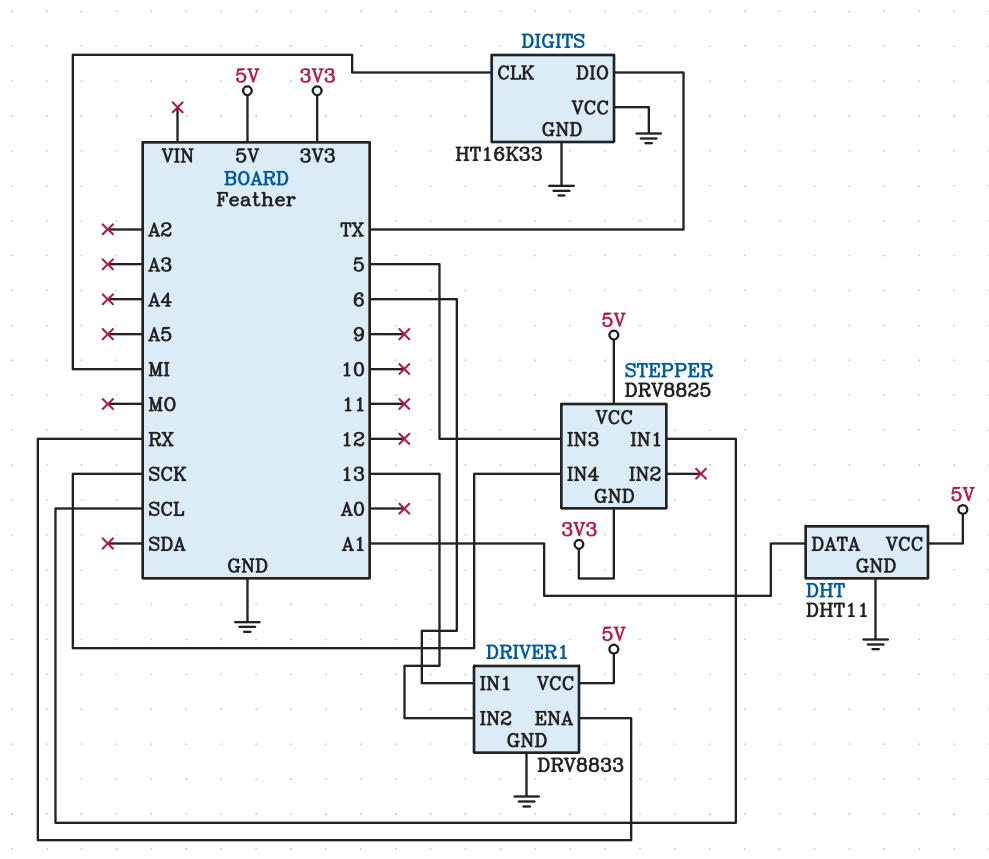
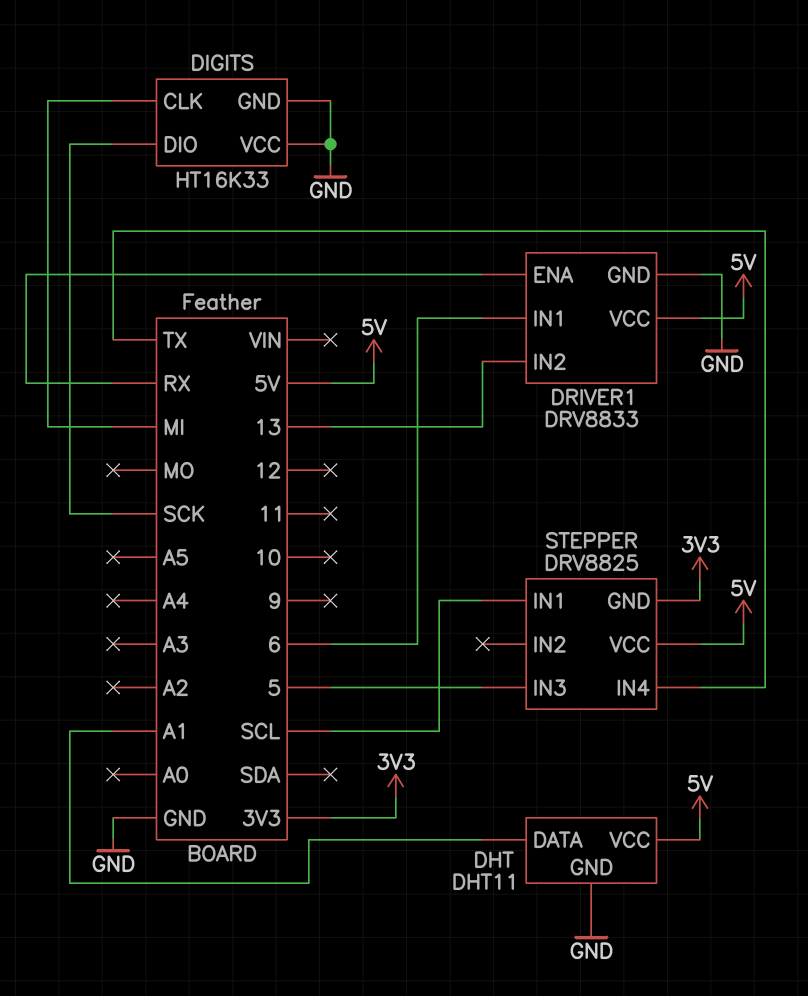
DIGITS pin DIO: TX -> SCK
STEPPER pin IN4: SCK -> TX

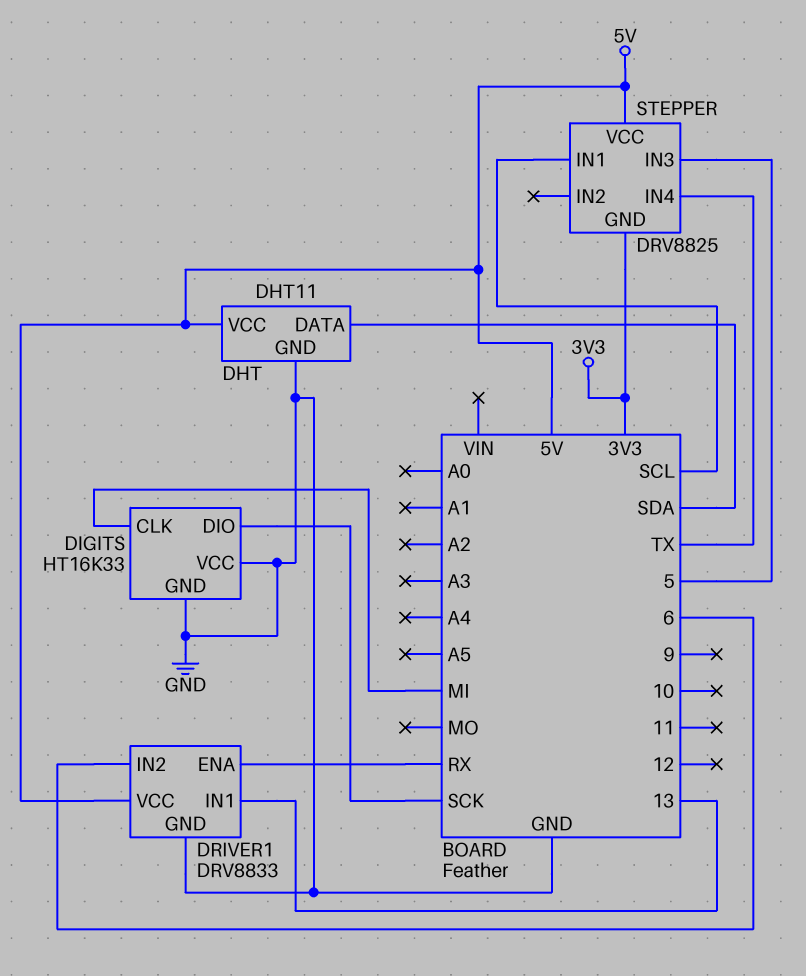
DHT pin DATA: A1 -> SDA
DRIVER1 pin IN1: 6 -> 13
DRIVER1 pin IN2: 13 -> 6

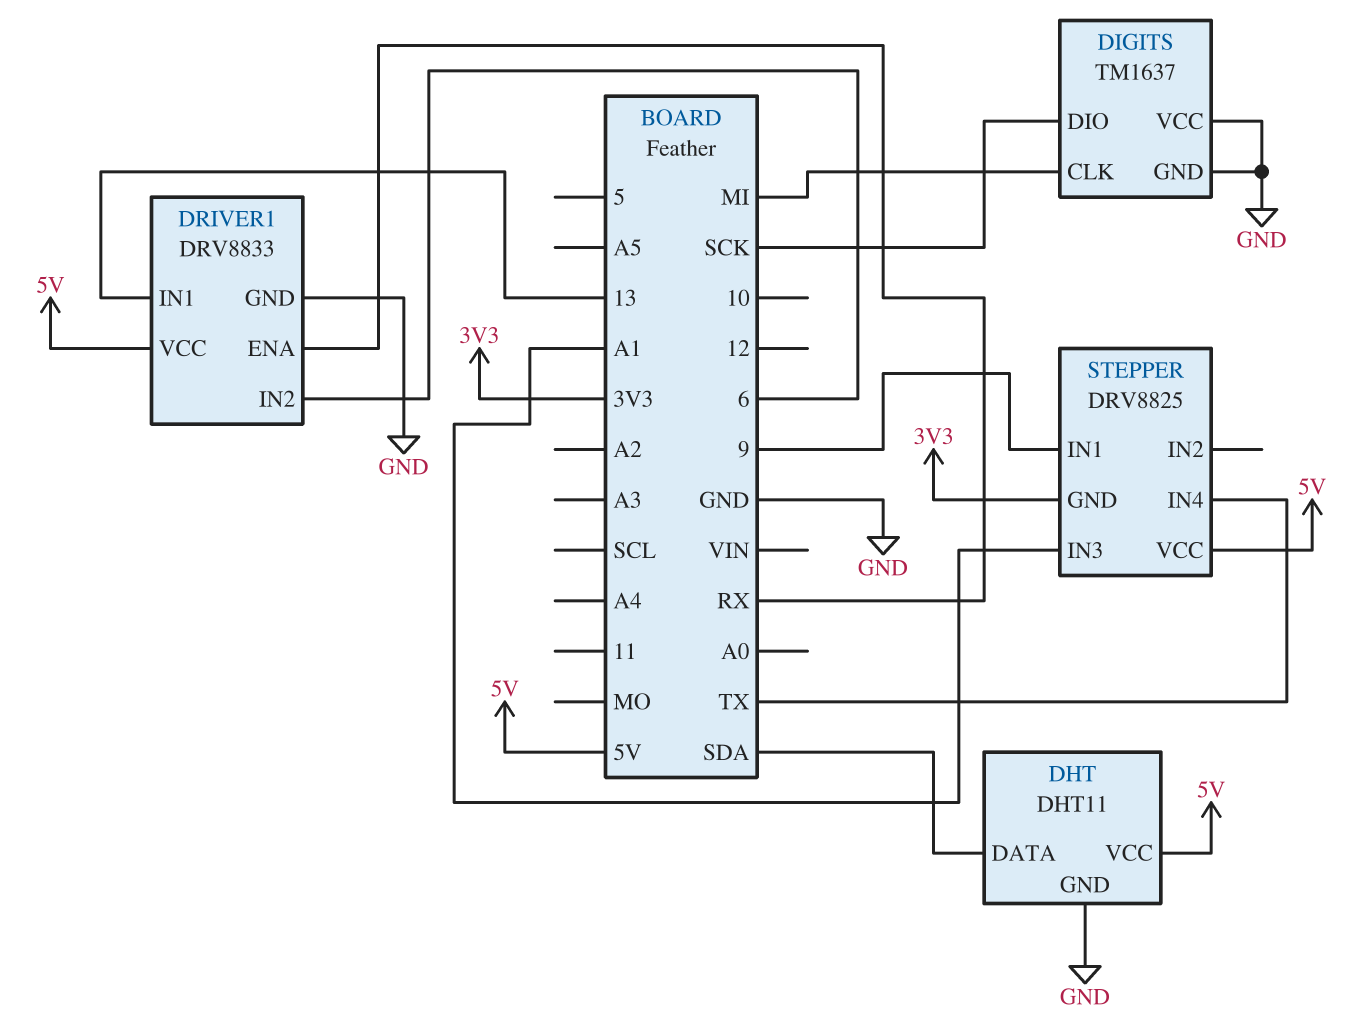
DIGITS: HT16K33 -> TM1637
STEPPER pin IN1: SCL -> 9
STEPPER pin IN3: 5 -> A1

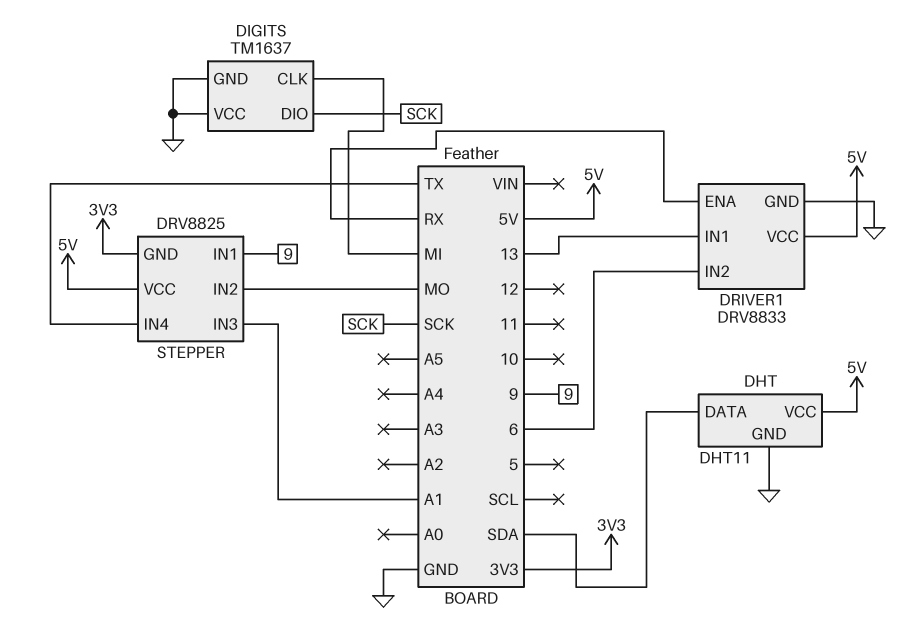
STEPPER pin IN2: none -> MO

